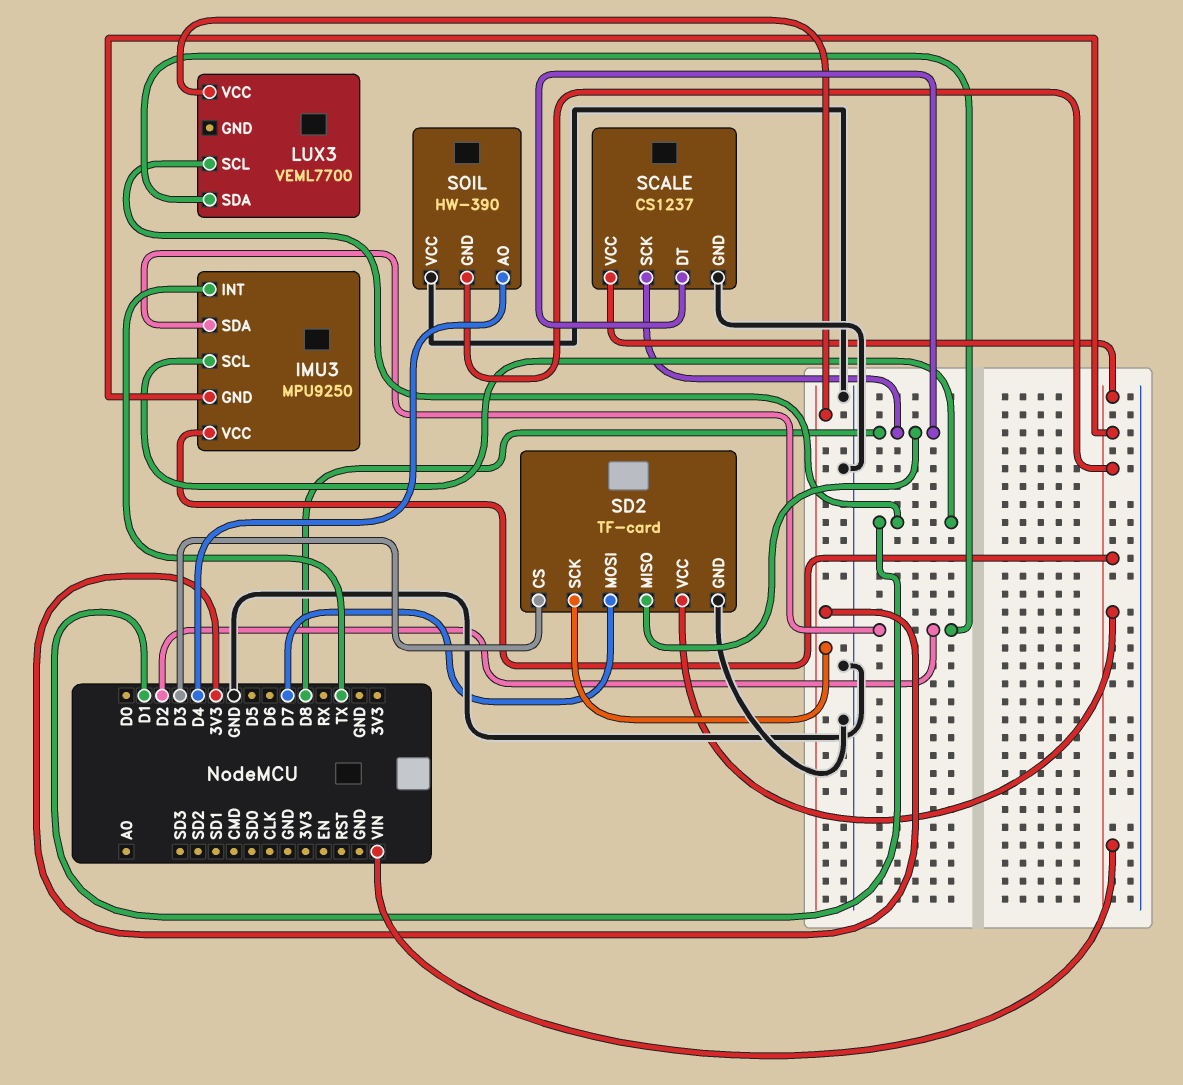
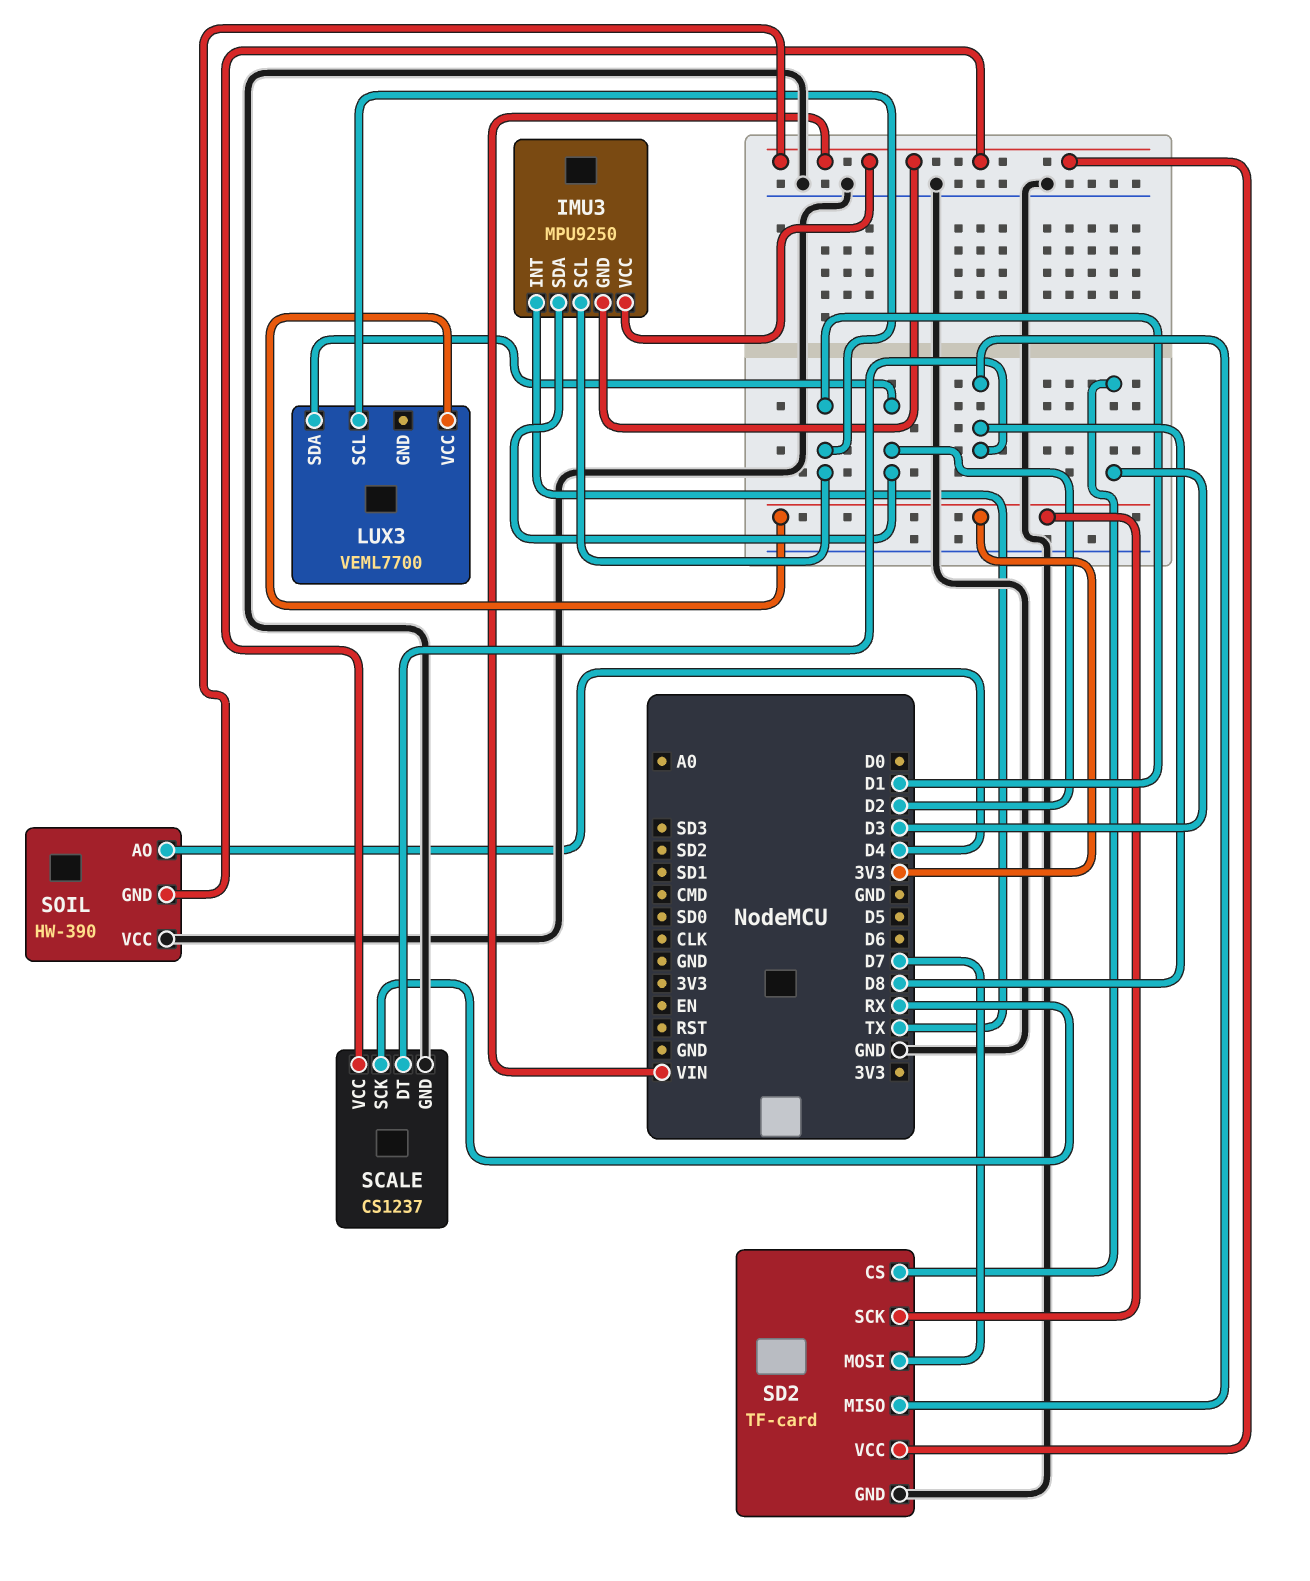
SCALE pin SCK: D8 -> RX

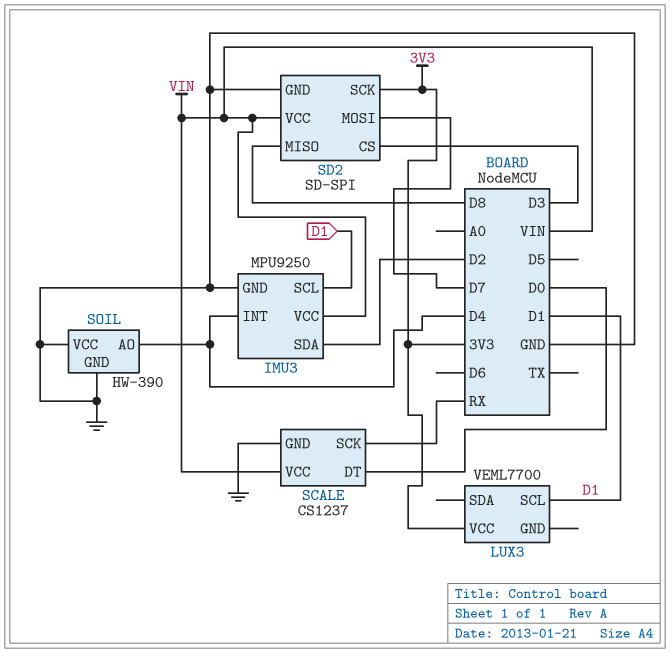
IMU3 pin GND: VIN -> GND
IMU3 pin INT: TX -> D4
LUX3 pin SDA: D2 -> none
SCALE pin DT: D8 -> D0
SD2: TF-card -> SD-SPI
SOIL pin GND: VIN -> GND

